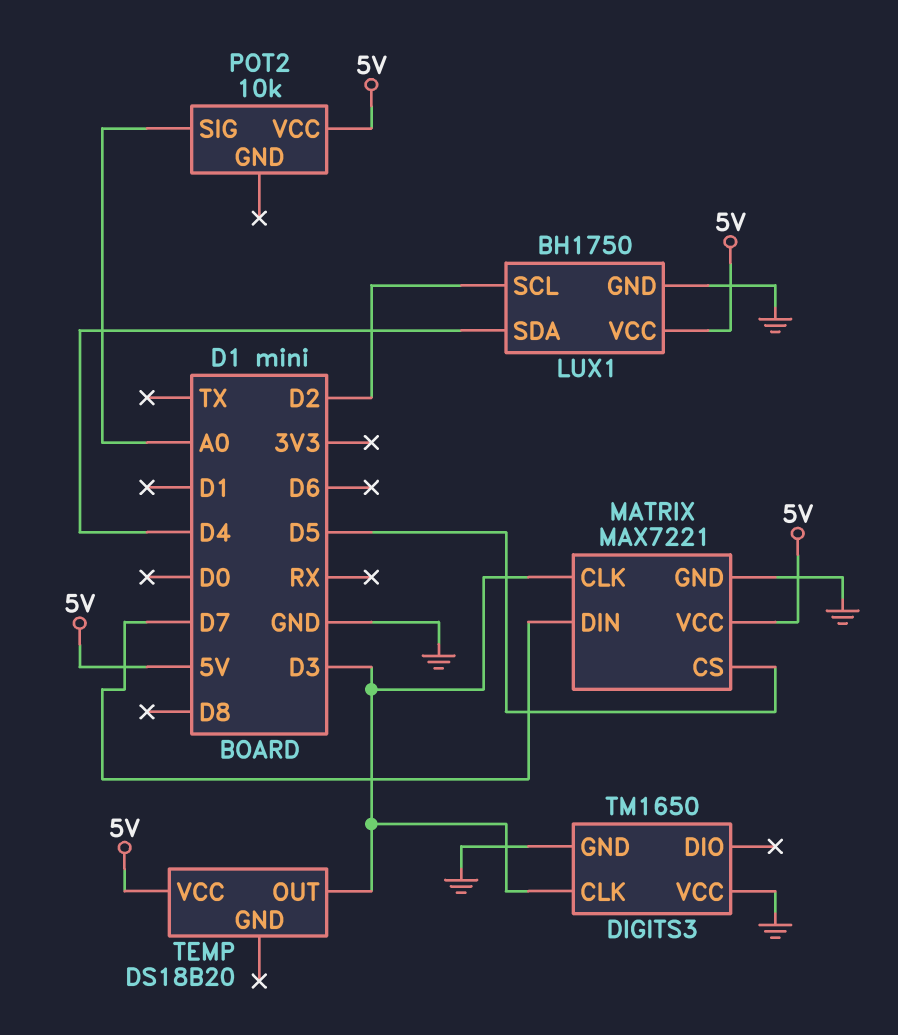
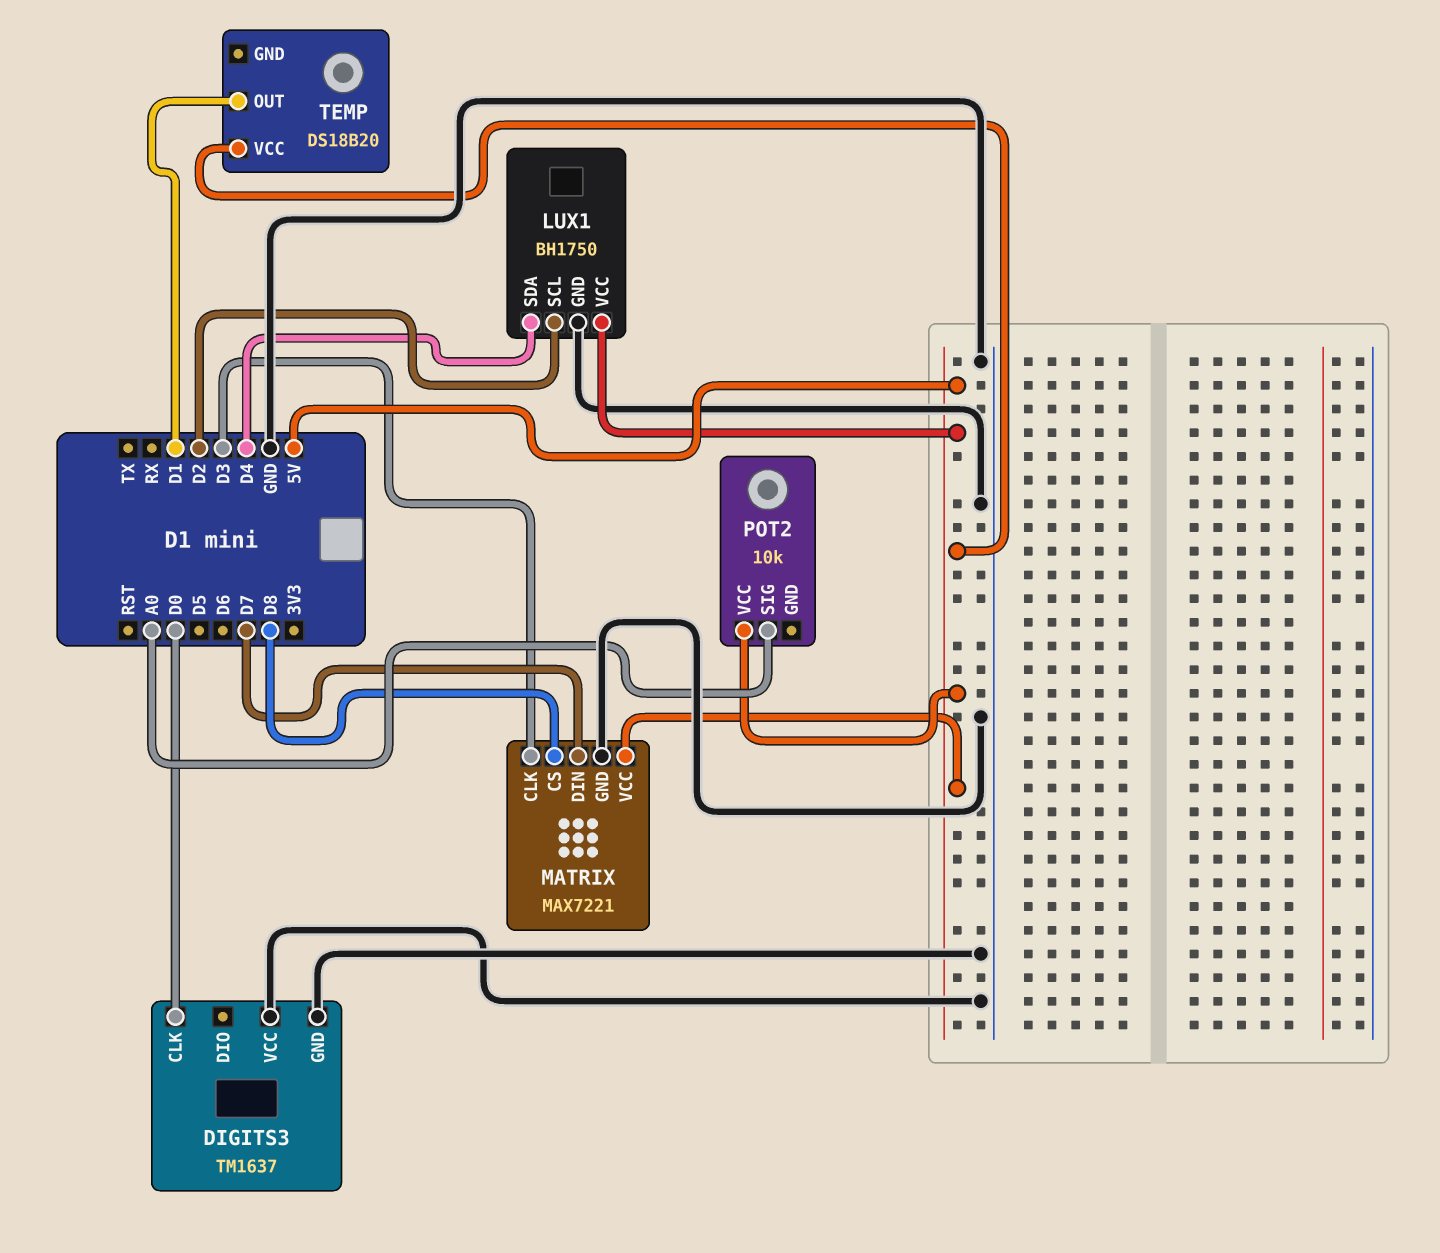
DIGITS3: TM1650 -> TM1637
DIGITS3 pin CLK: D3 -> D0
MATRIX pin CS: D5 -> D8
TEMP pin OUT: D3 -> D1

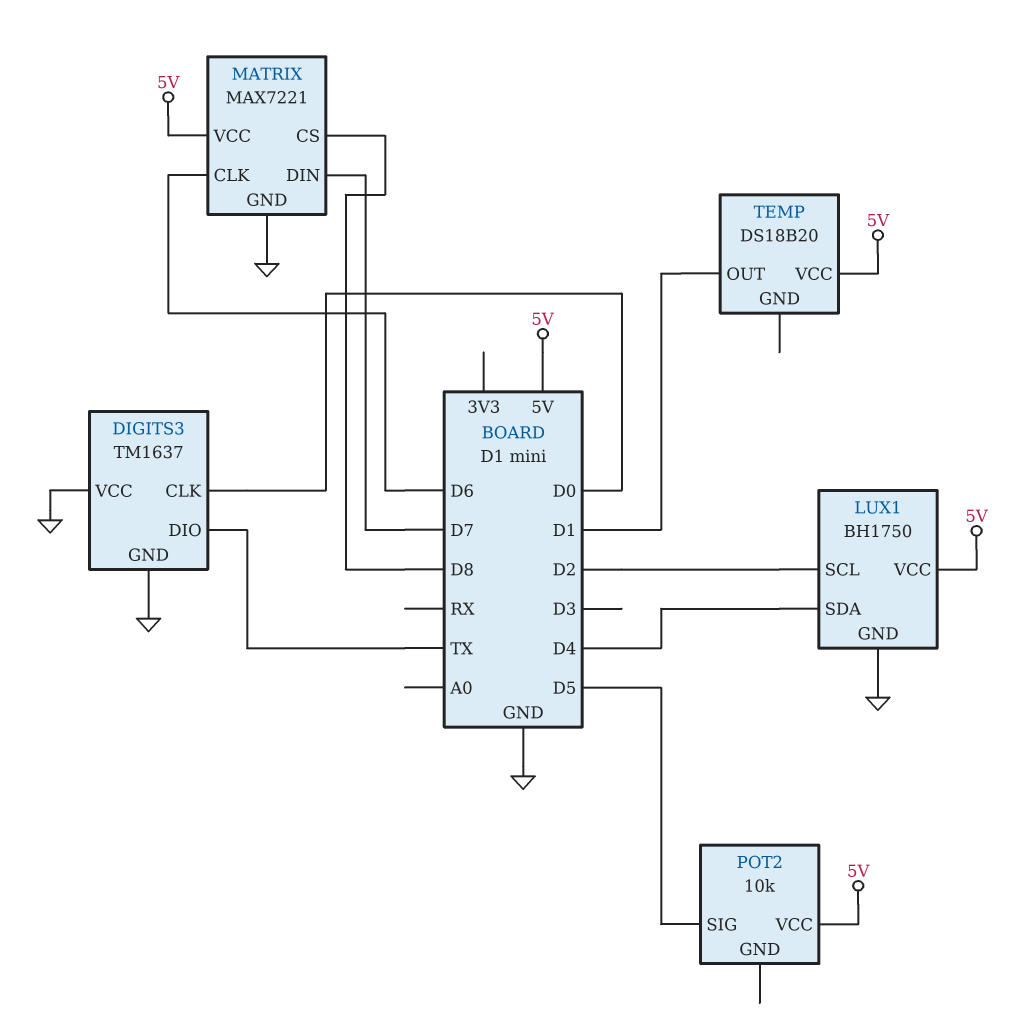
DIGITS3 pin DIO: none -> TX
MATRIX pin CLK: D3 -> D6
POT2 pin SIG: A0 -> D5

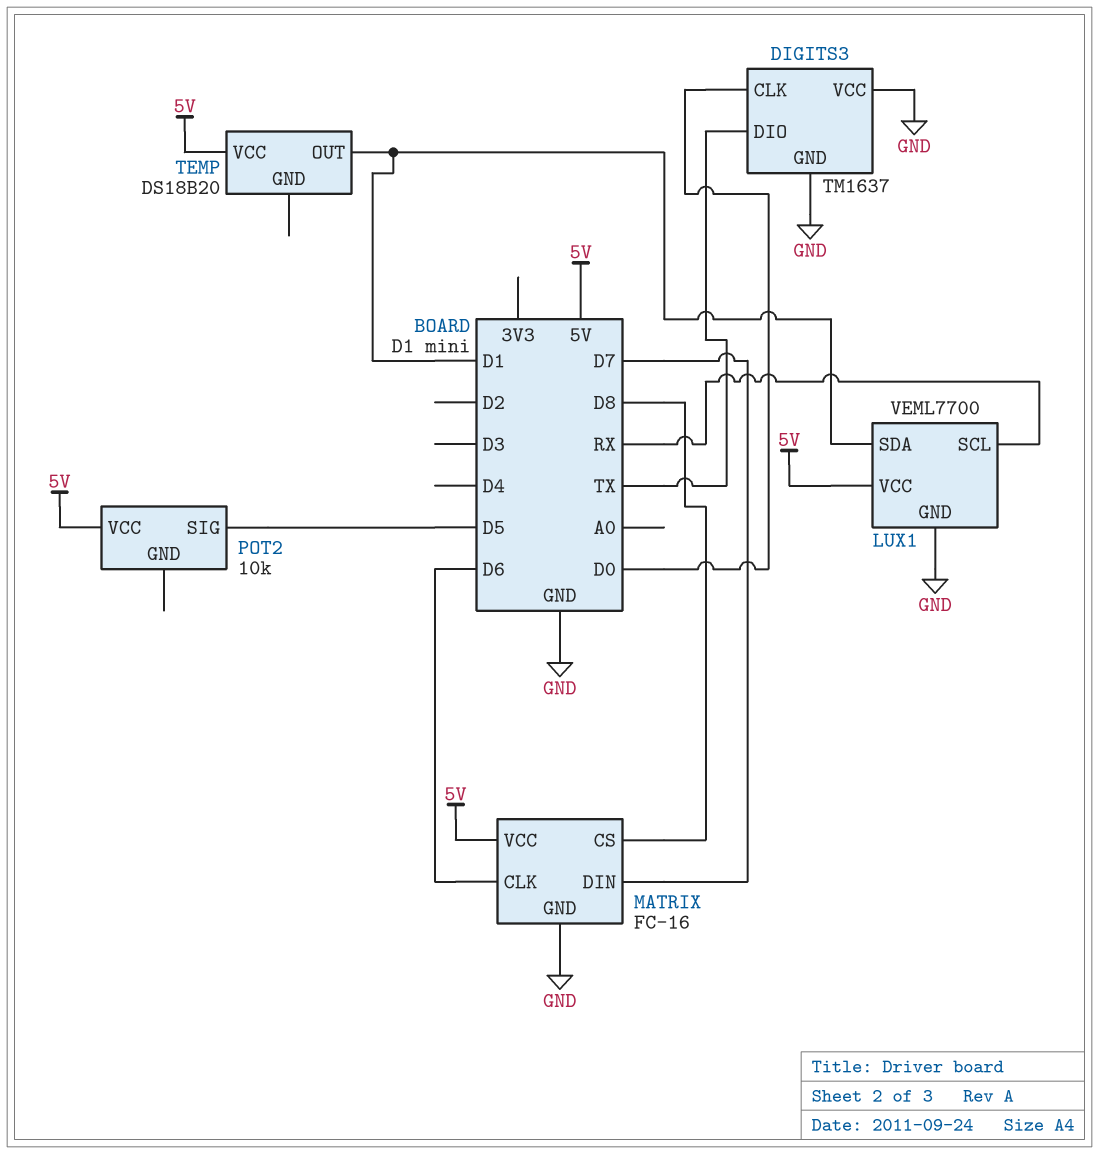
LUX1: BH1750 -> VEML7700
LUX1 pin SCL: D2 -> RX
LUX1 pin SDA: D4 -> D1
MATRIX: MAX7221 -> FC-16

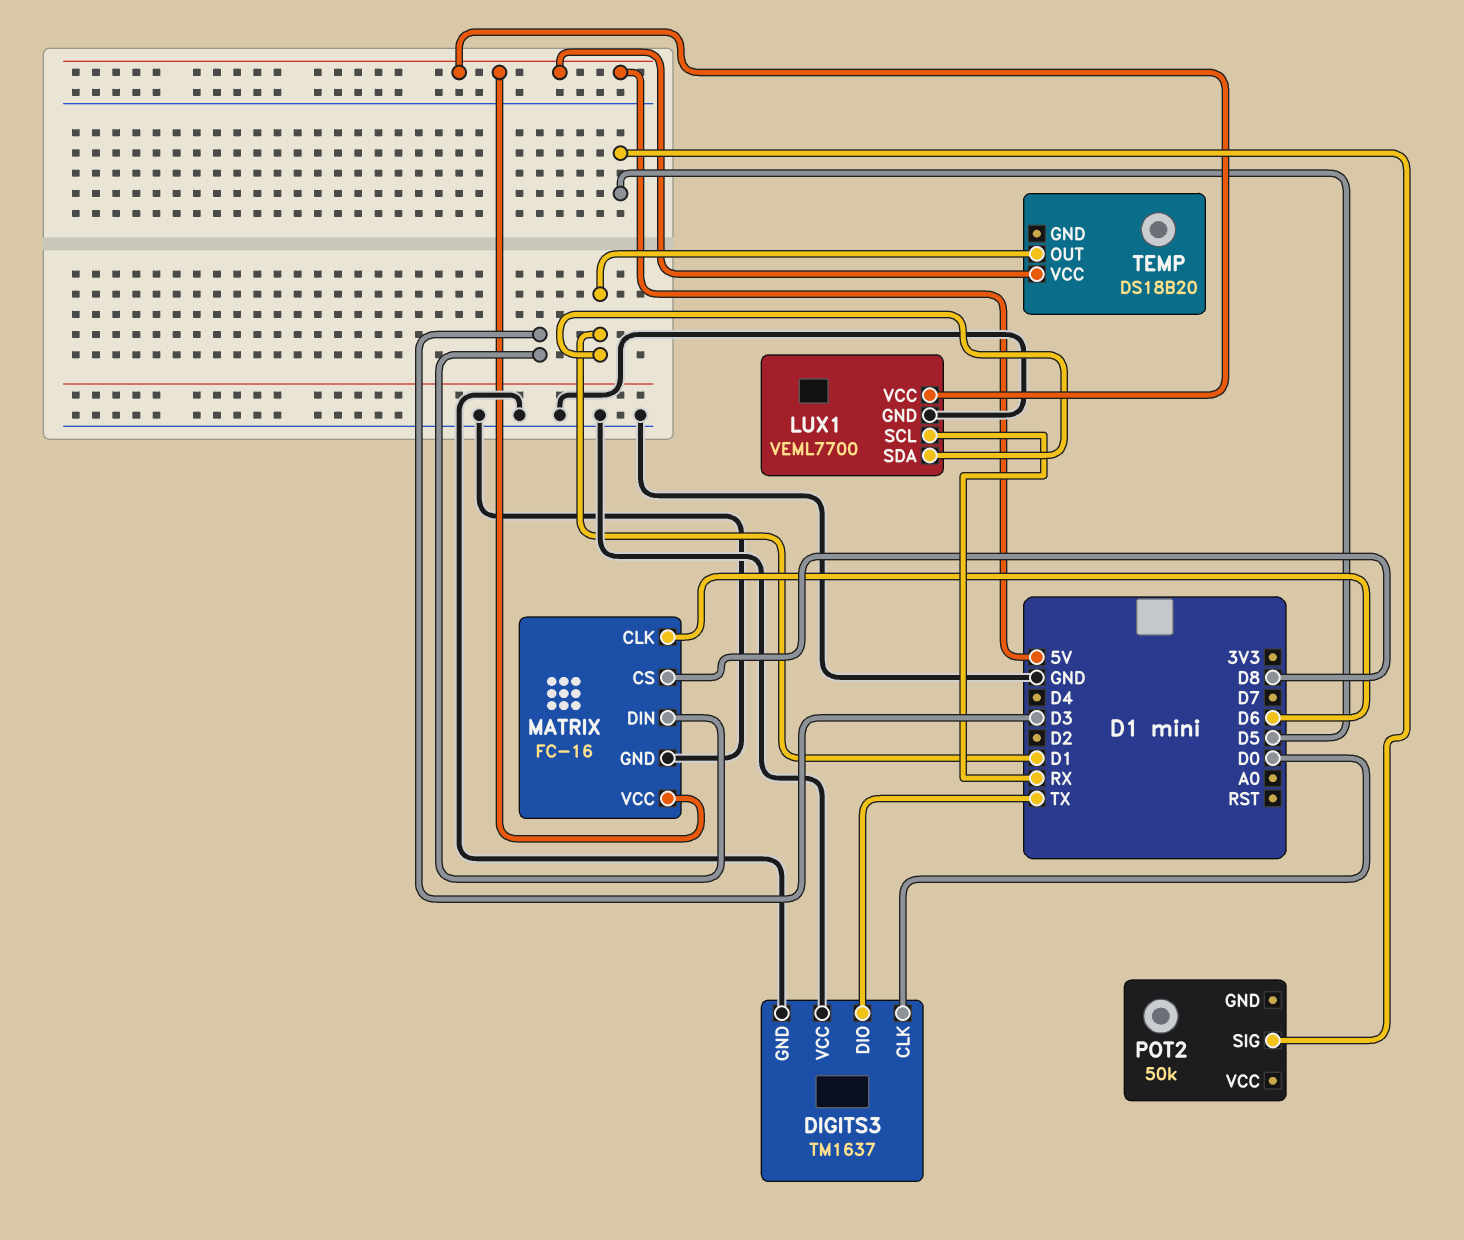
MATRIX pin DIN: D7 -> D3
POT2: 10k -> 50k
POT2 pin VCC: 5V -> none

